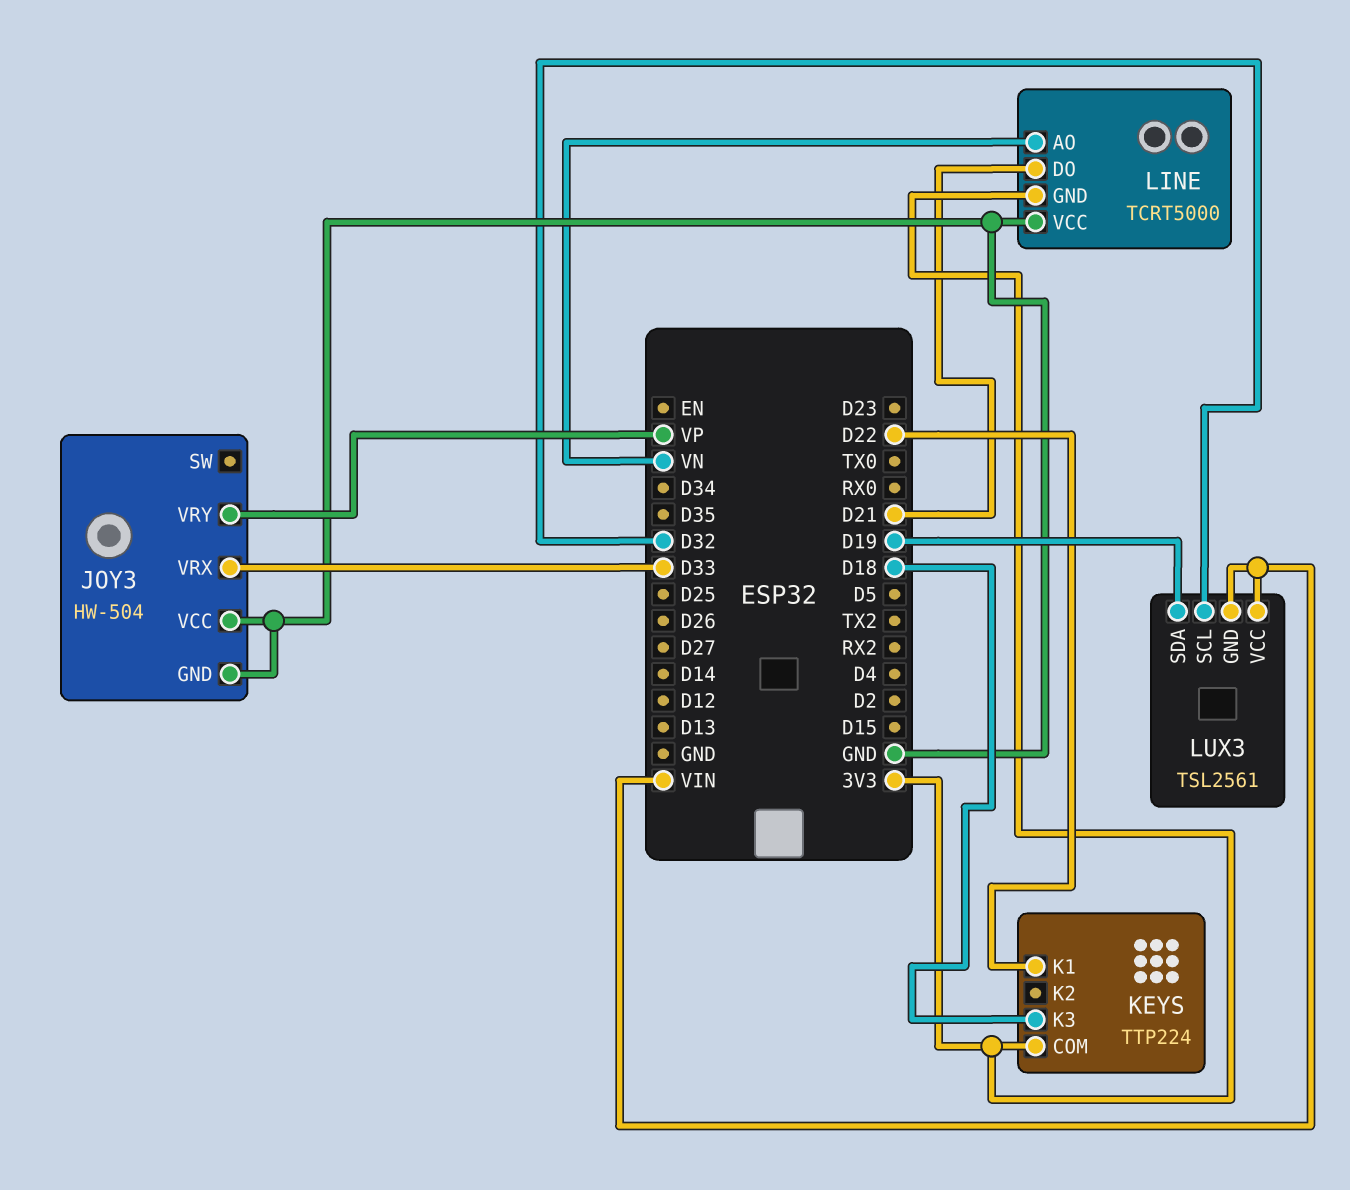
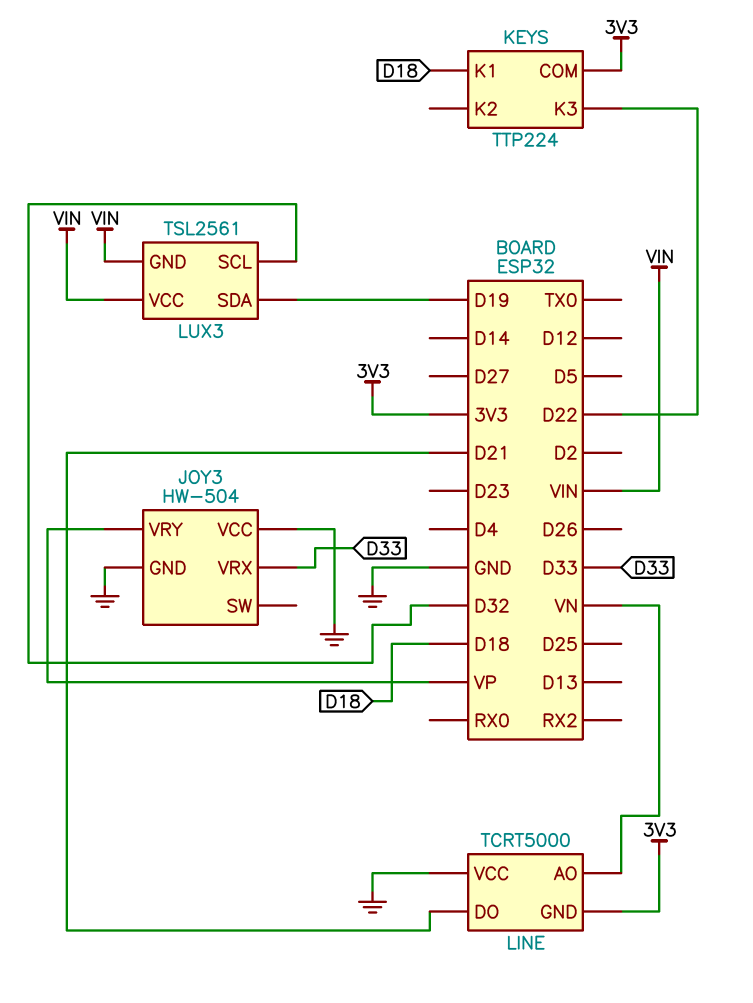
KEYS pin K1: D22 -> D18
KEYS pin K3: D18 -> D22

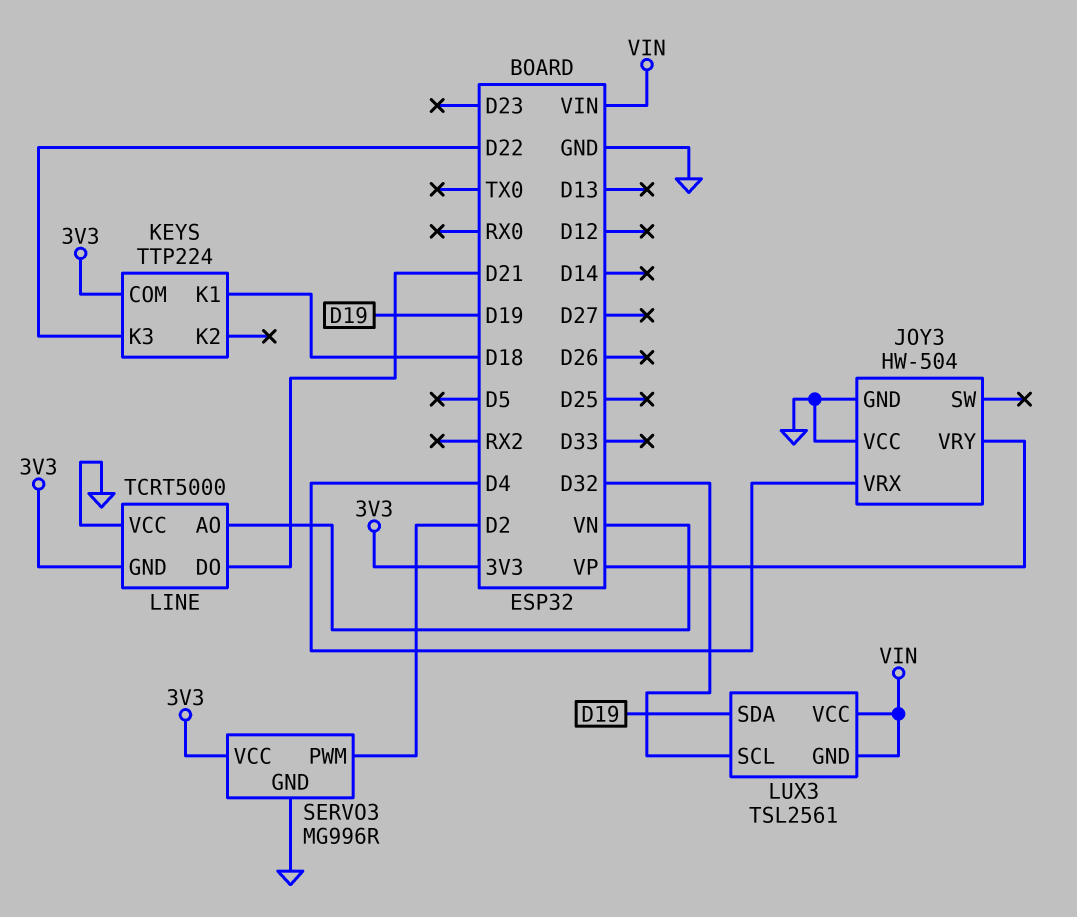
JOY3 pin VRX: D33 -> D4
SERVO3: none -> MG996R
SERVO3 pin GND: none -> GND
SERVO3 pin PWM: none -> D2
SERVO3 pin VCC: none -> 3V3

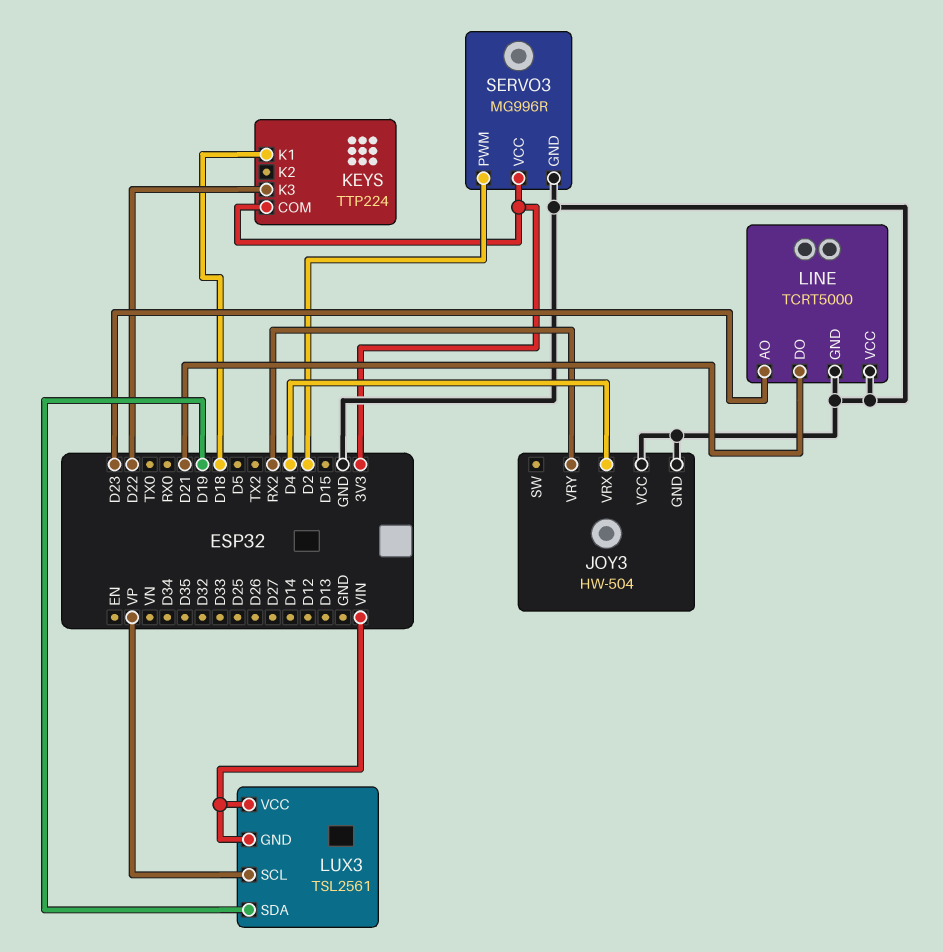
JOY3 pin VRY: VP -> RX2
LINE pin AO: VN -> D23
LINE pin GND: 3V3 -> GND
LUX3 pin SCL: D32 -> VP

